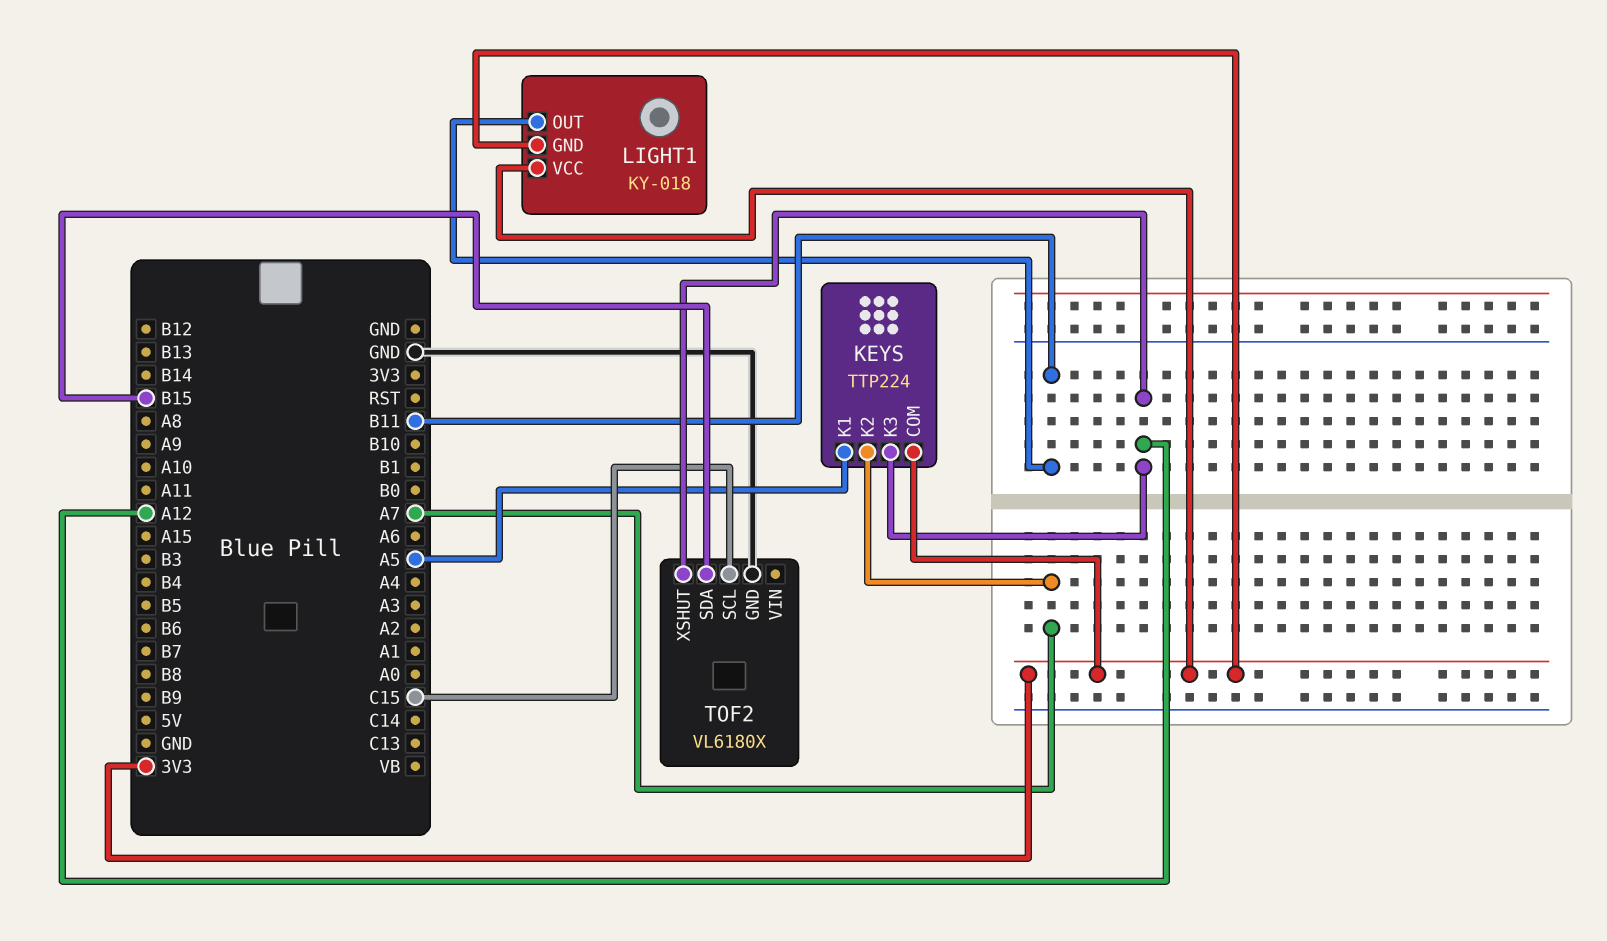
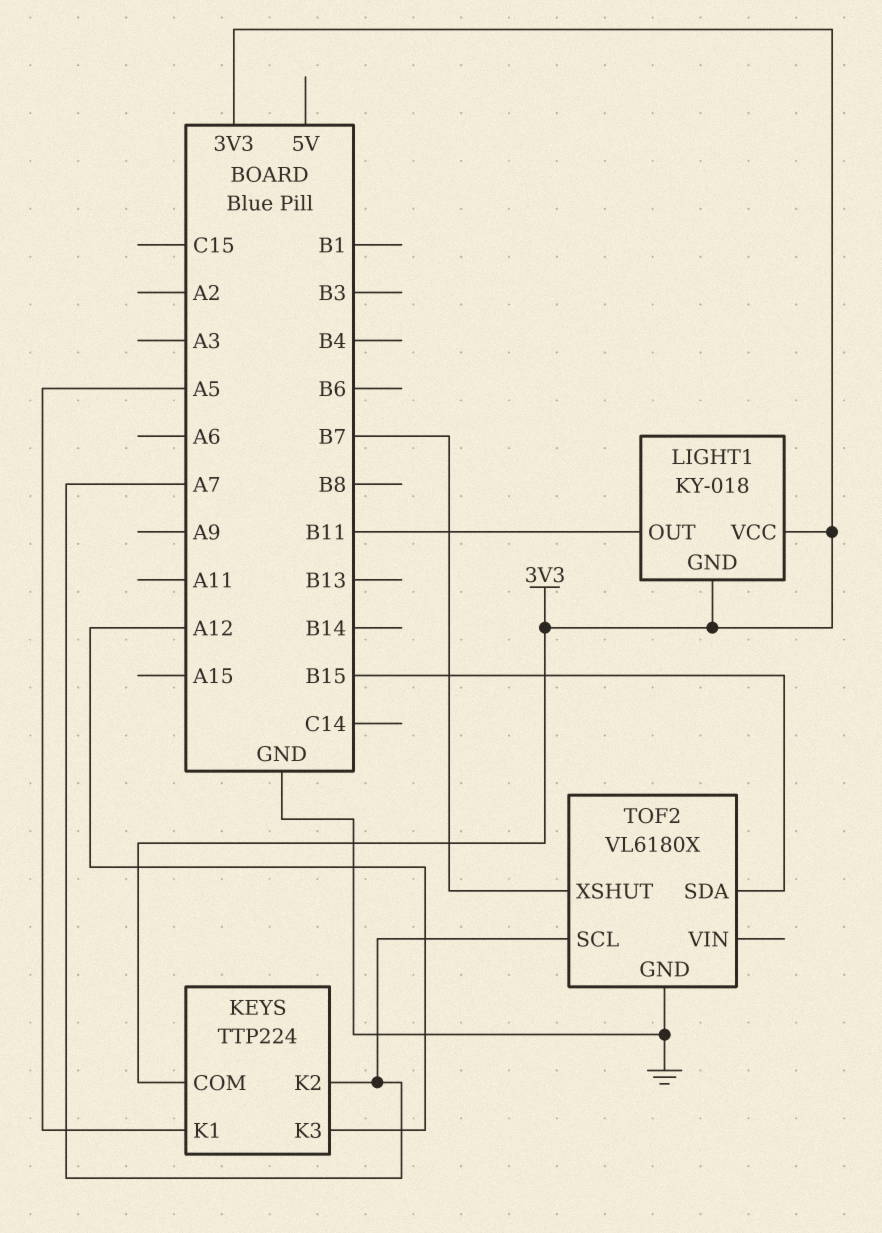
TOF2 pin SCL: C15 -> A7
TOF2 pin XSHUT: A12 -> B7

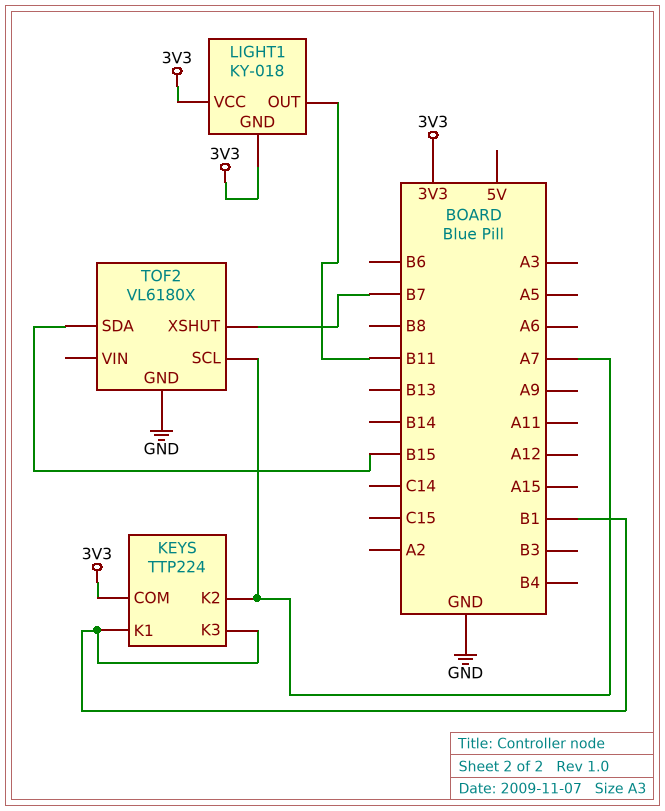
KEYS pin K1: A5 -> B1
KEYS pin K3: A12 -> B1

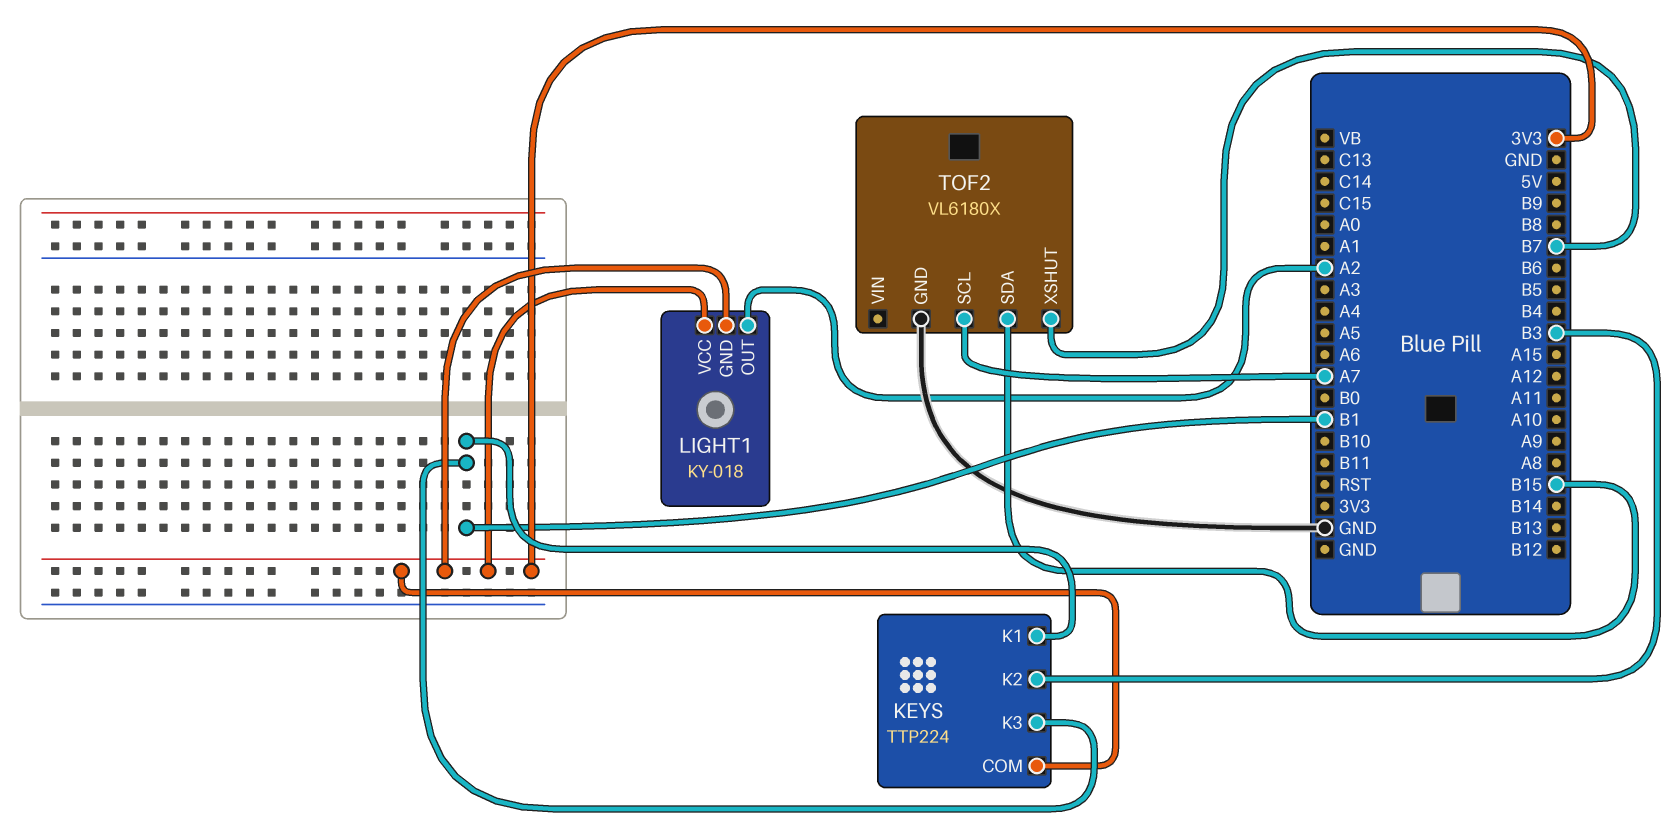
KEYS pin K2: A7 -> B3
LIGHT1 pin OUT: B11 -> A2

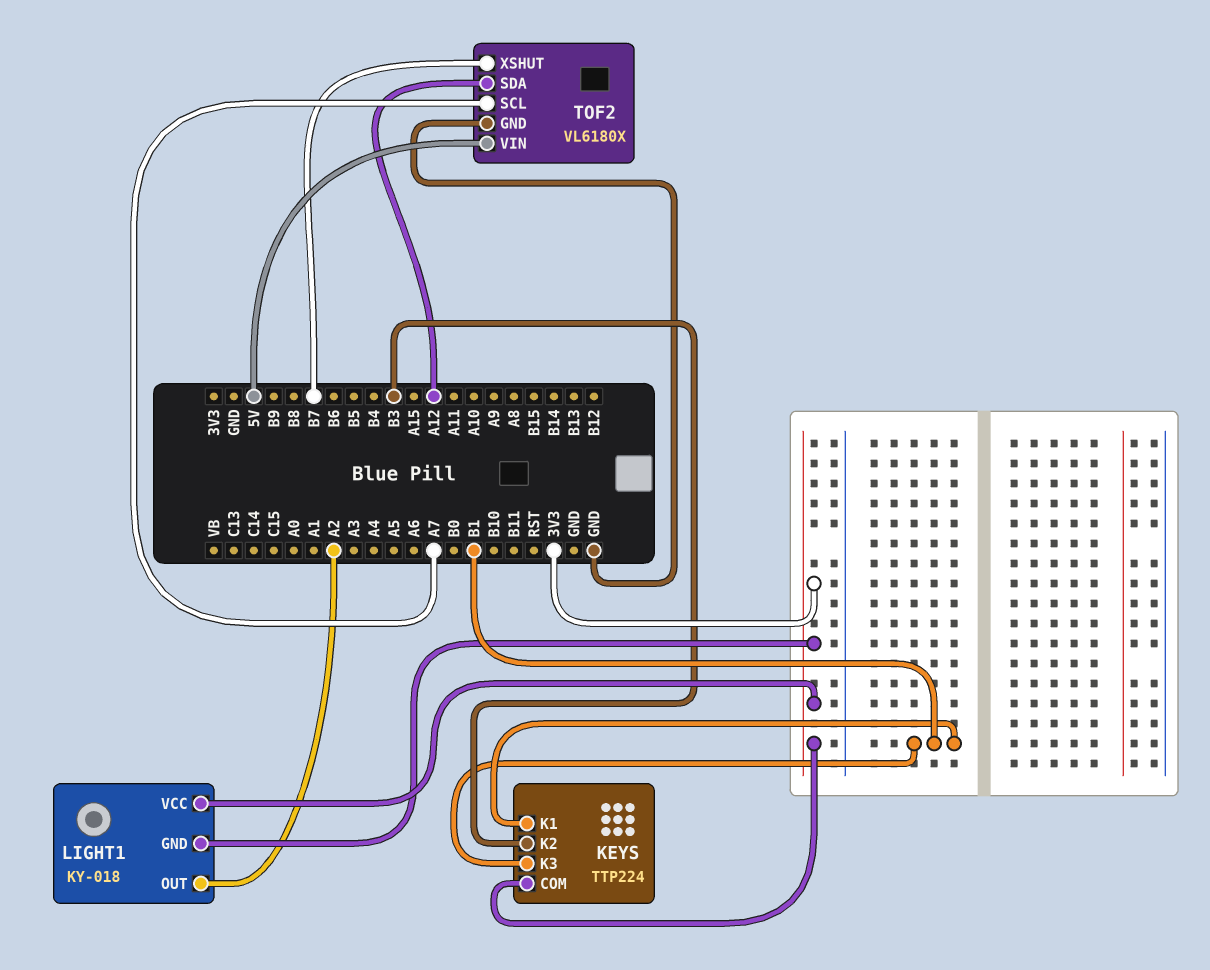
TOF2 pin SDA: B15 -> A12
TOF2 pin VIN: none -> 5V

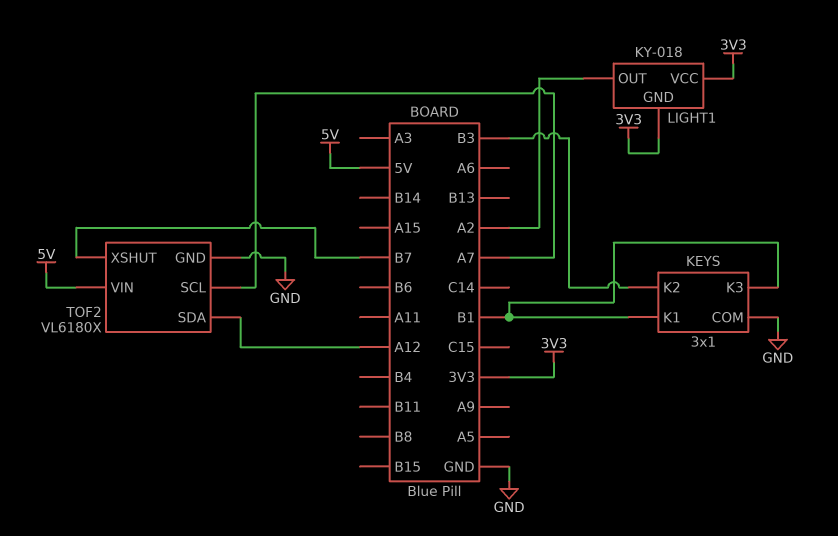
KEYS: TTP224 -> 3x1
KEYS pin COM: 3V3 -> GND

